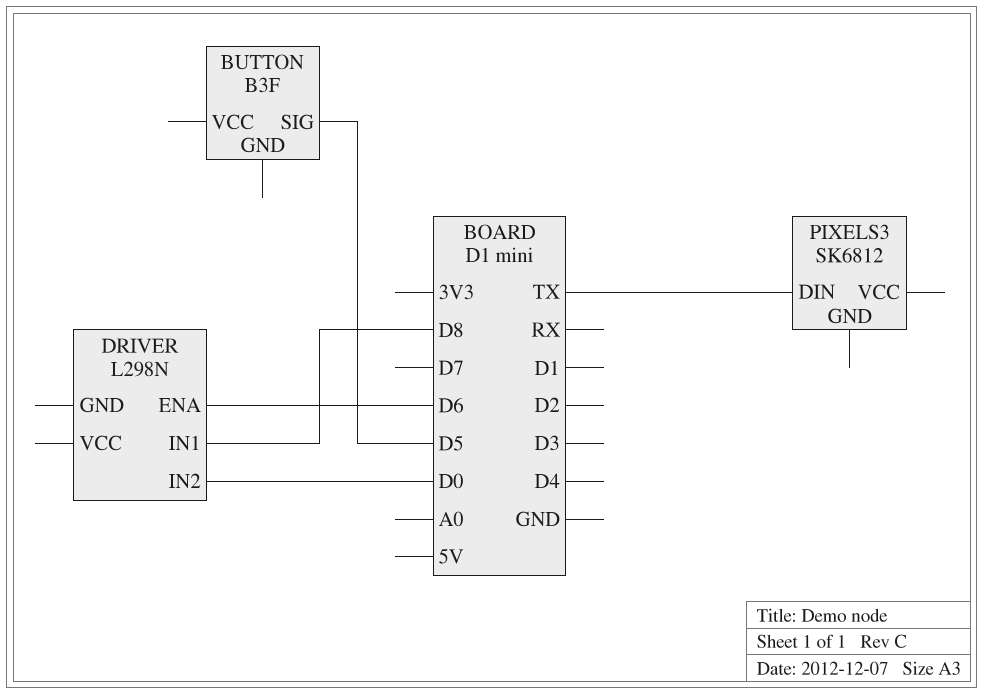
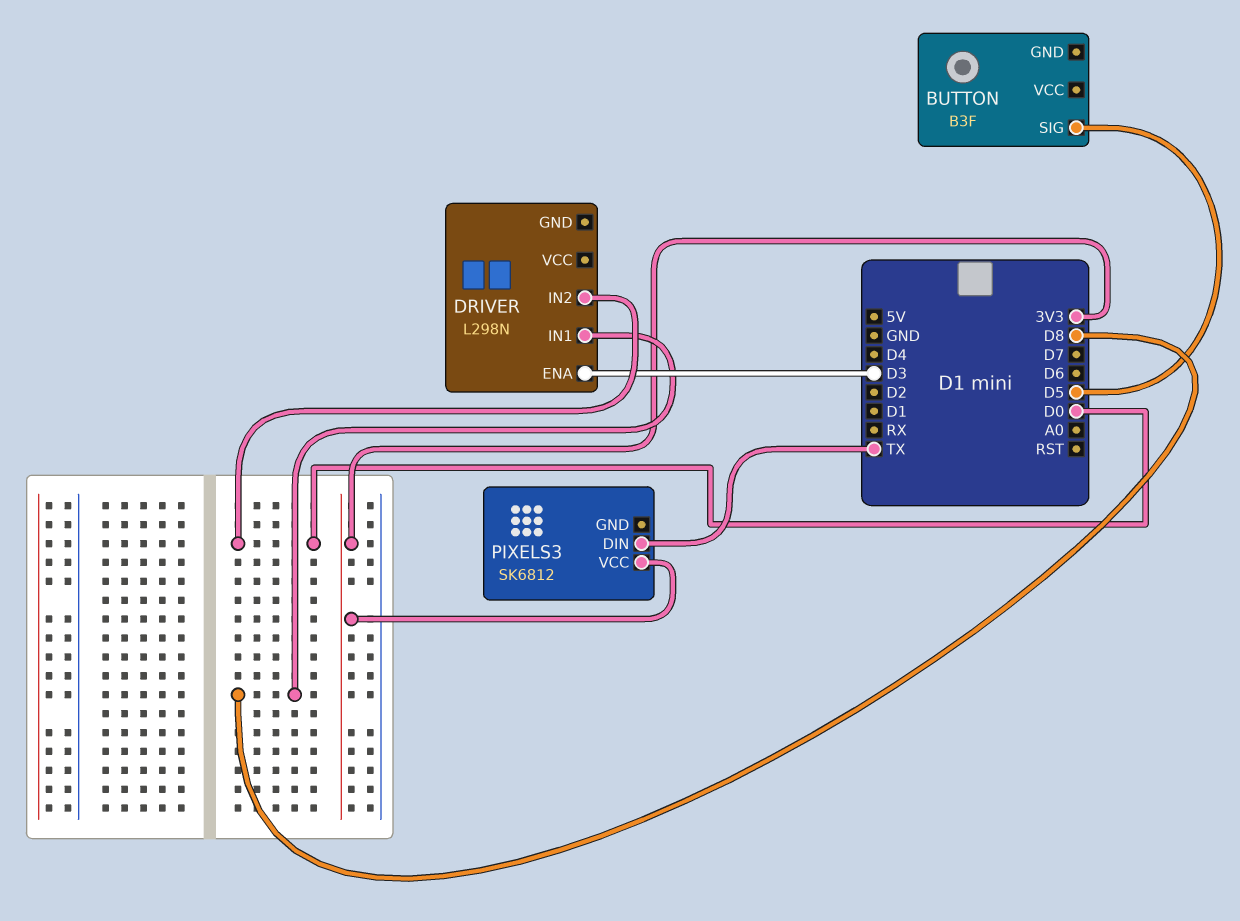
DRIVER pin ENA: D6 -> D3
PIXELS3 pin VCC: none -> 3V3

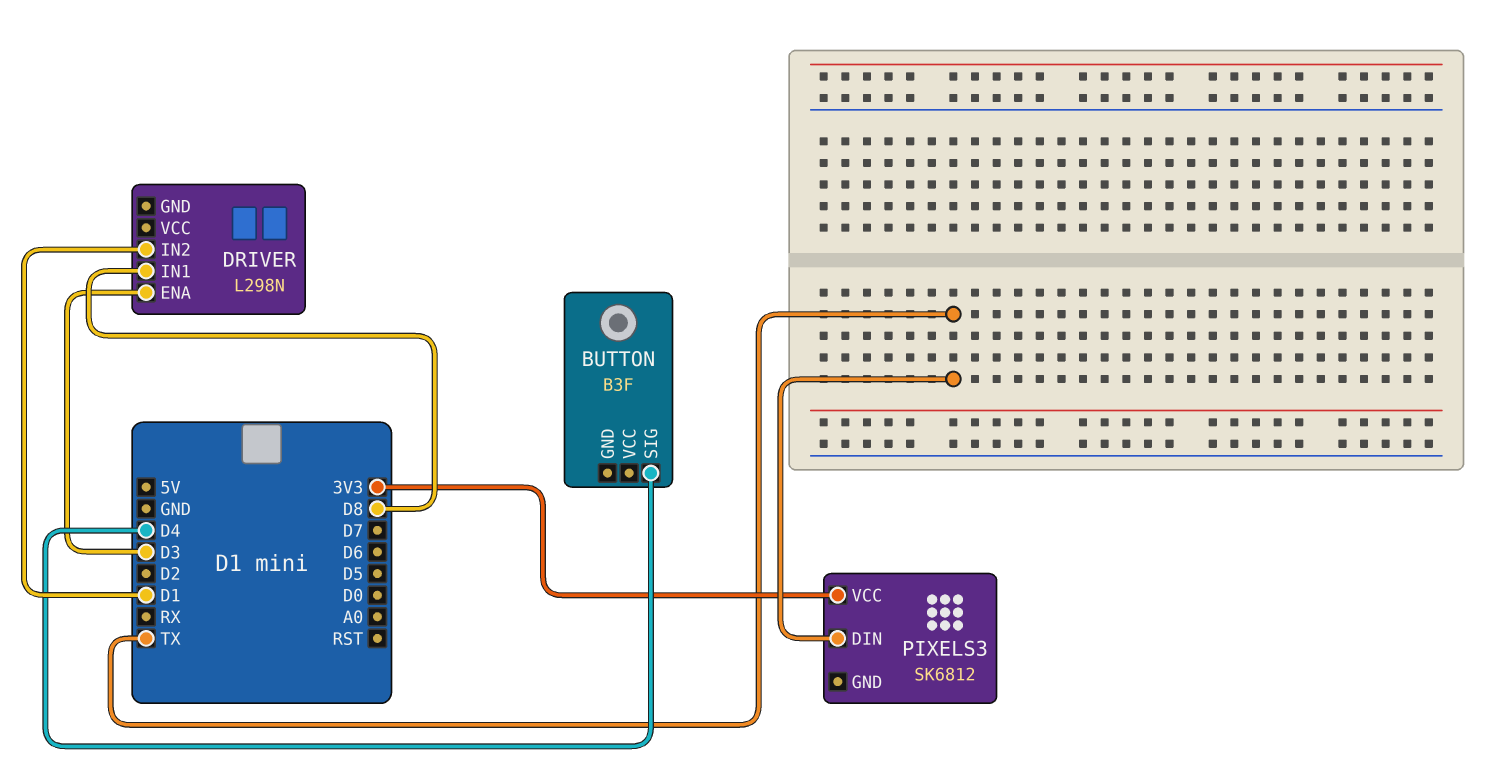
BUTTON pin SIG: D5 -> D4
DRIVER pin IN2: D0 -> D1

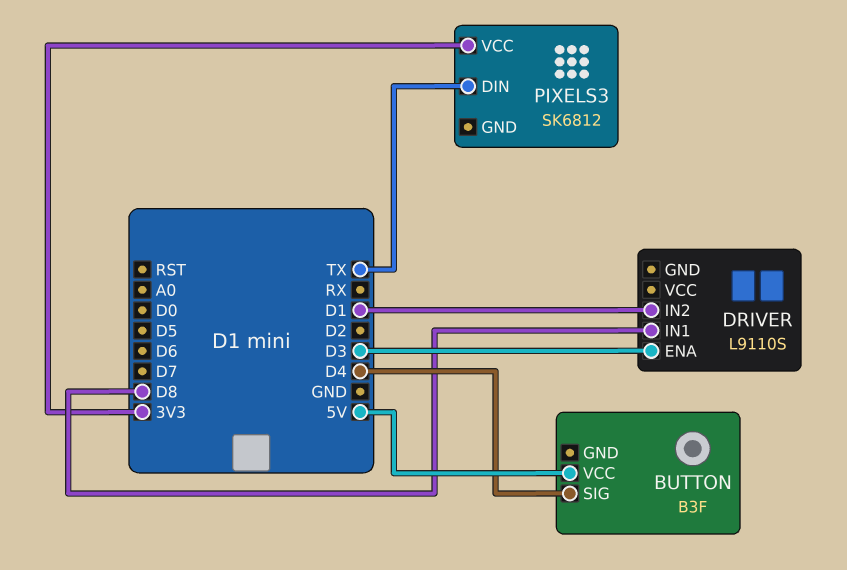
BUTTON pin VCC: none -> 5V
DRIVER: L298N -> L9110S

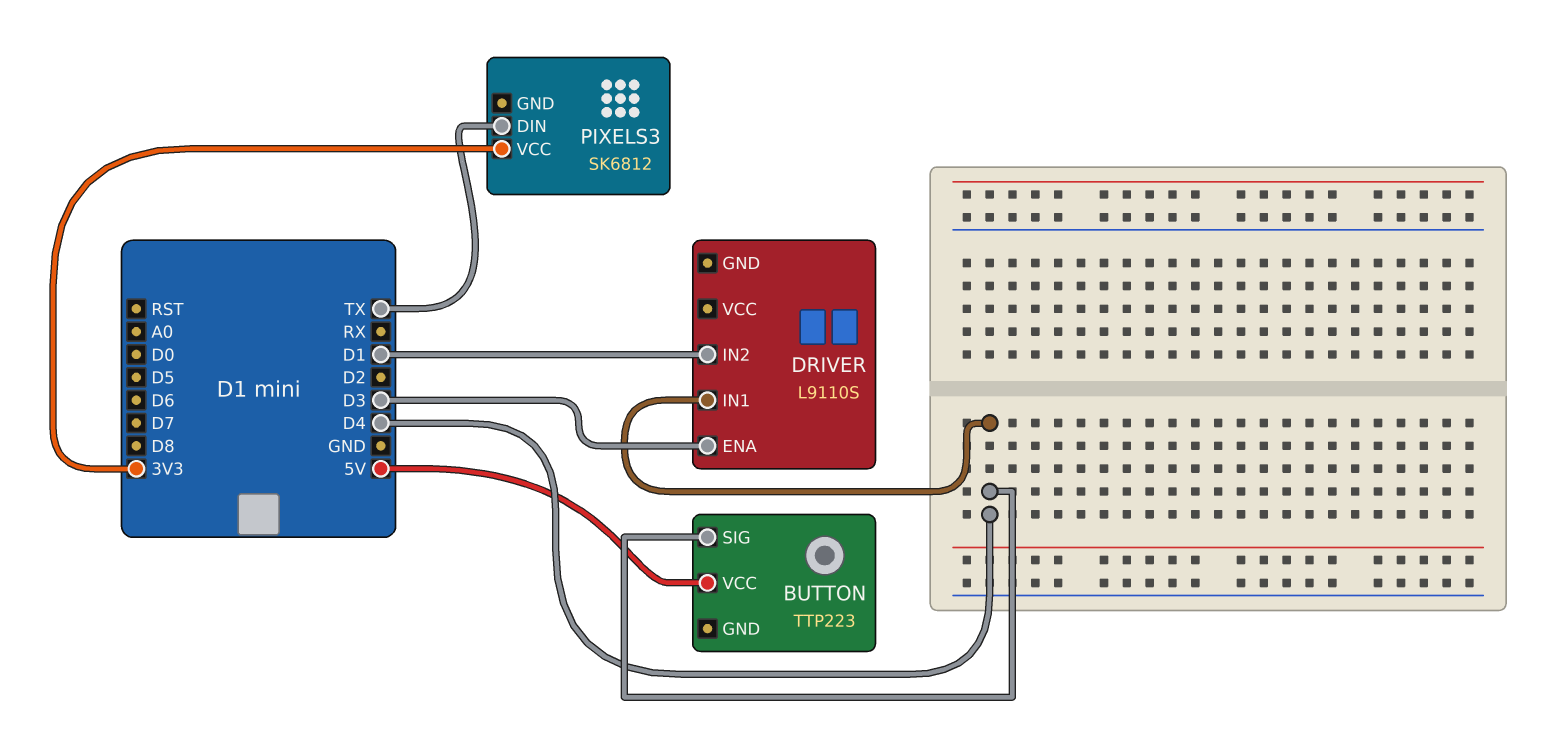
BUTTON: B3F -> TTP223
DRIVER pin IN1: D8 -> D4

